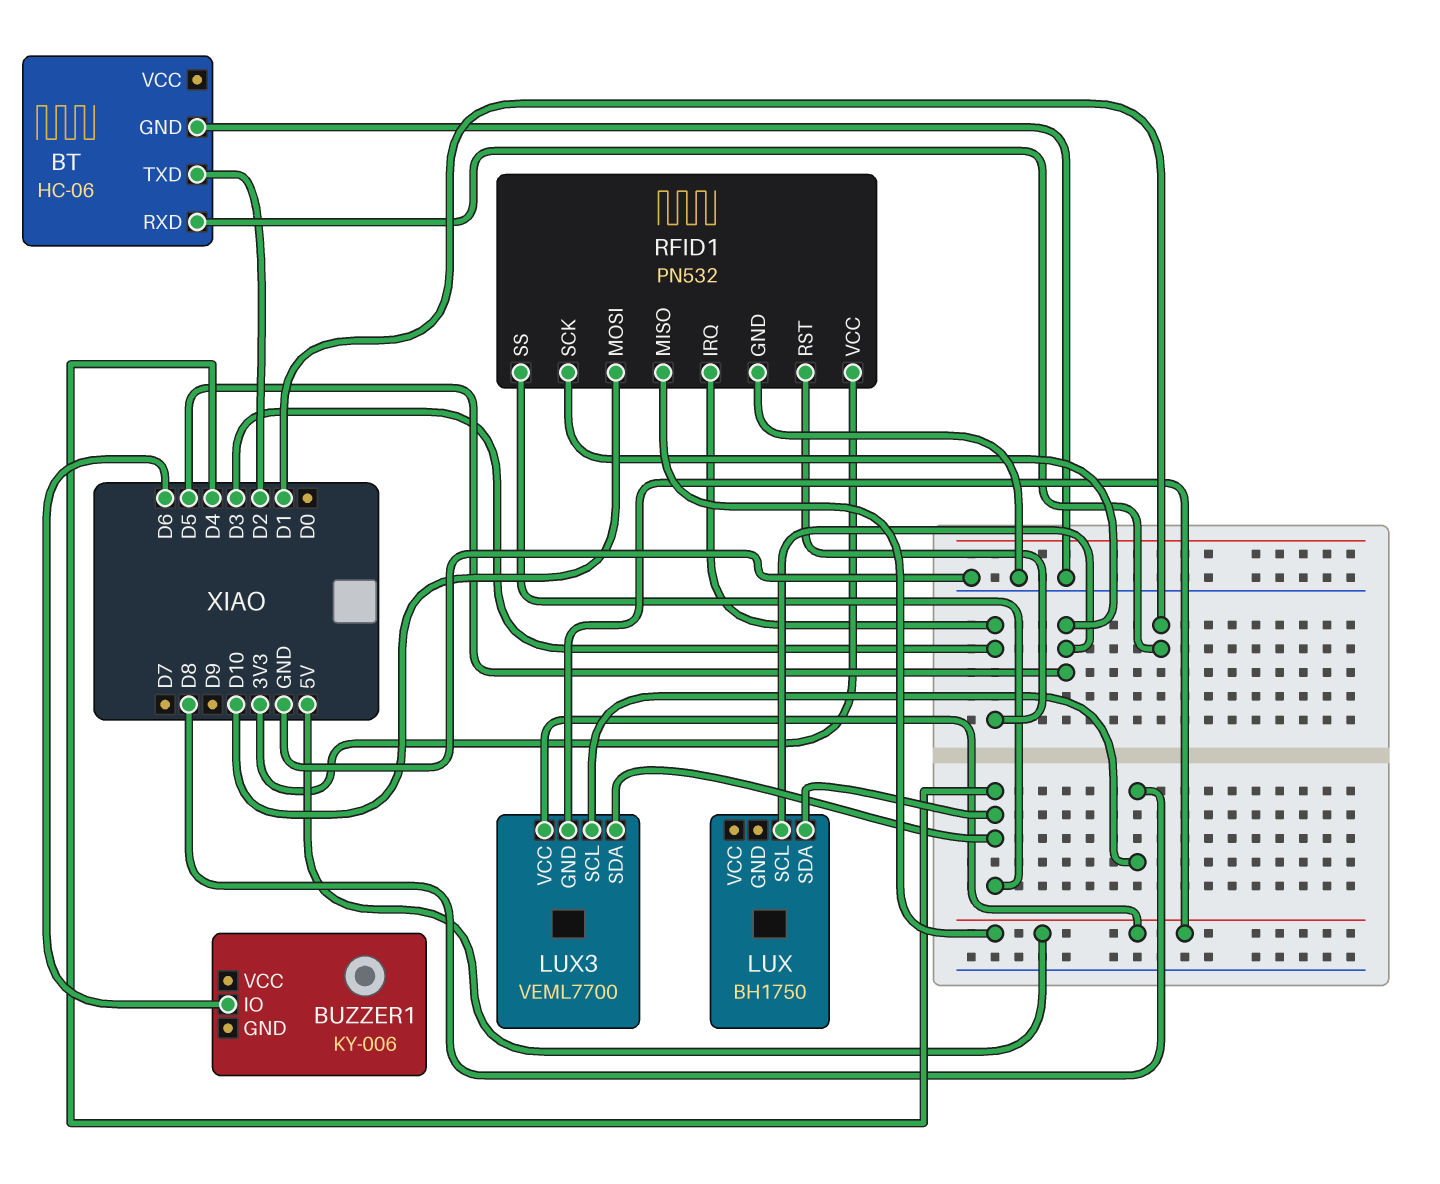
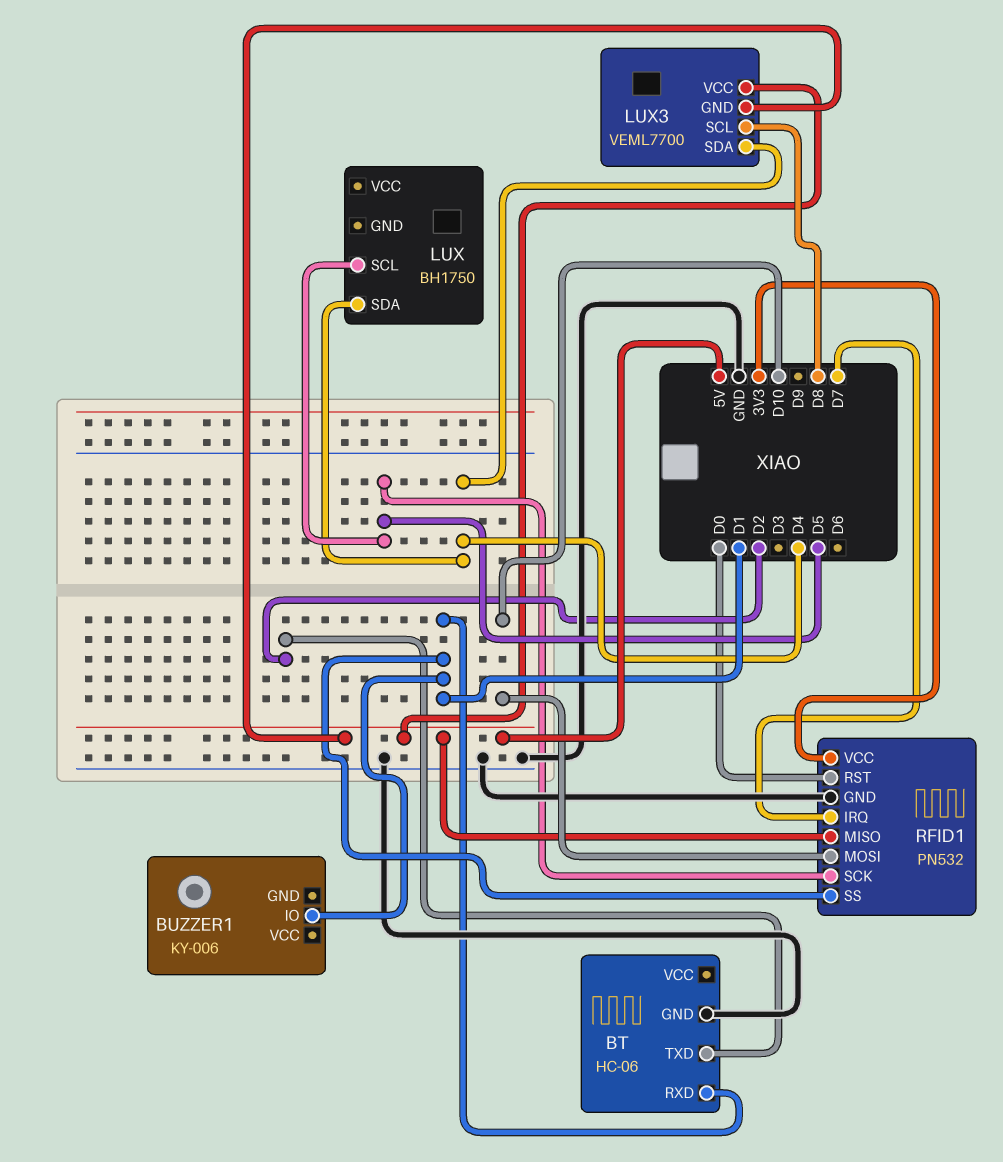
BUZZER1 pin IO: D6 -> D1
RFID1 pin IRQ: D3 -> D7
RFID1 pin RST: D3 -> D0
RFID1 pin SS: D4 -> D1

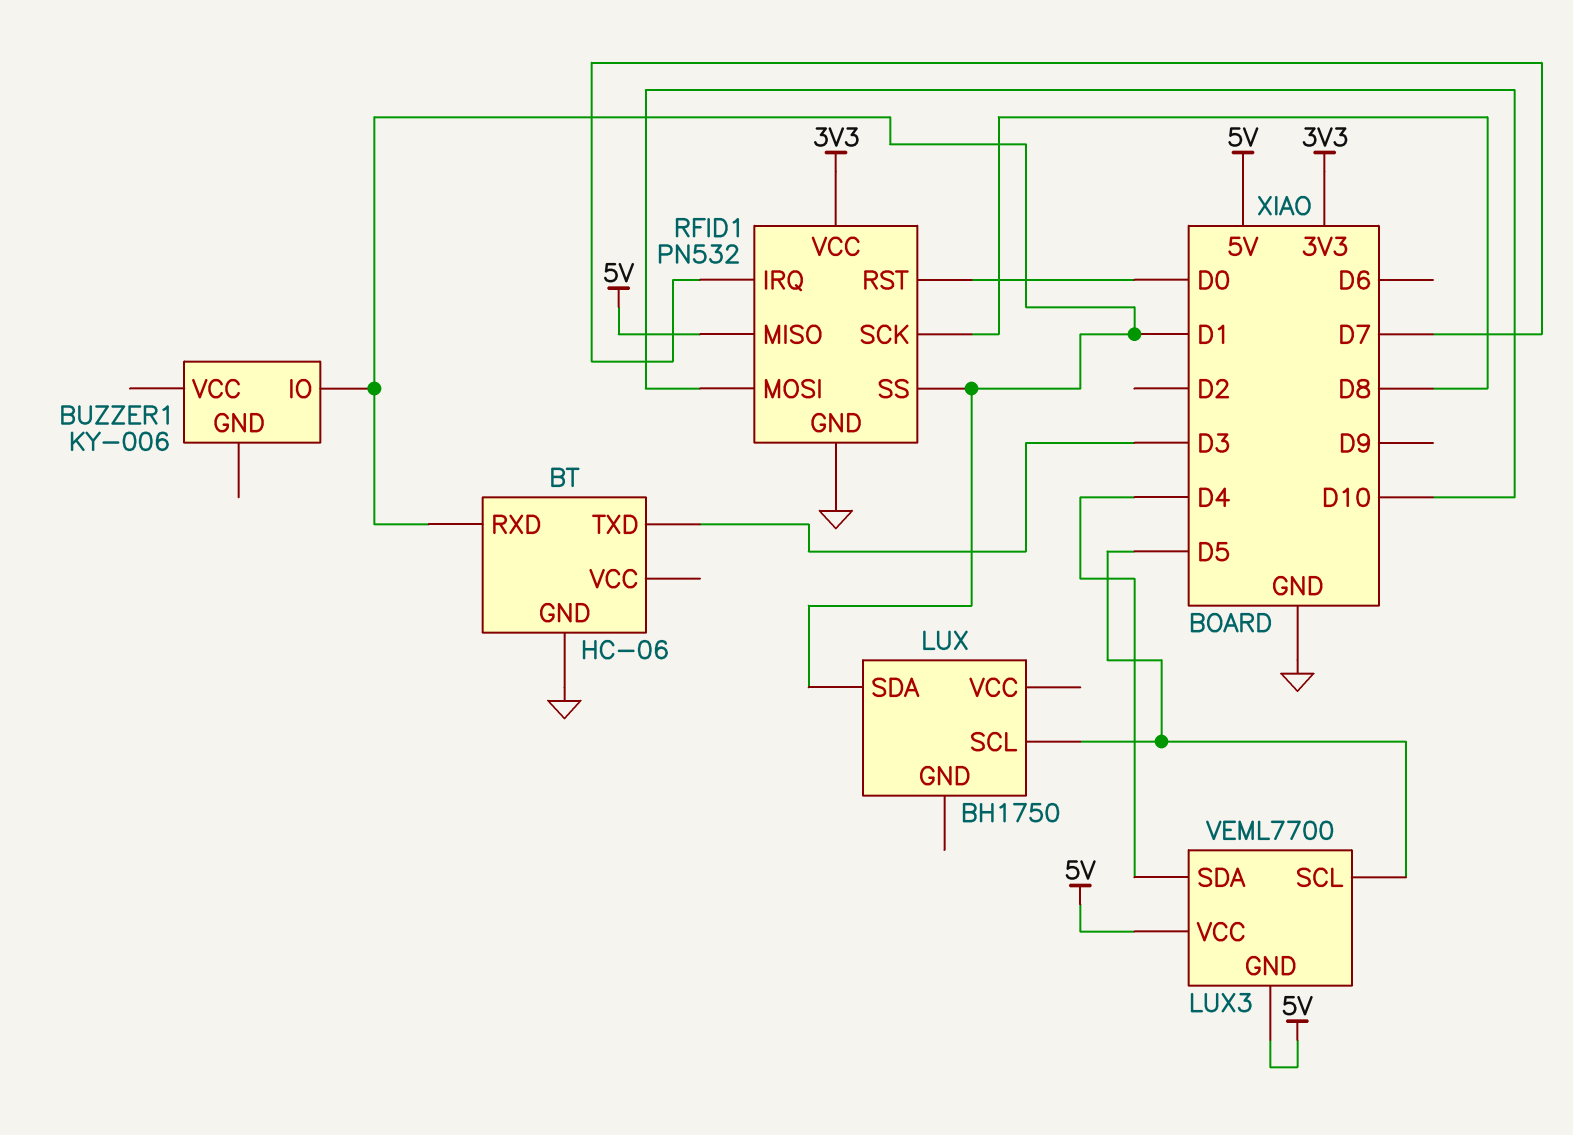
BT pin TXD: D2 -> D3
LUX pin SDA: D4 -> D1
LUX3 pin SCL: D8 -> D5
RFID1 pin SCK: D5 -> D8

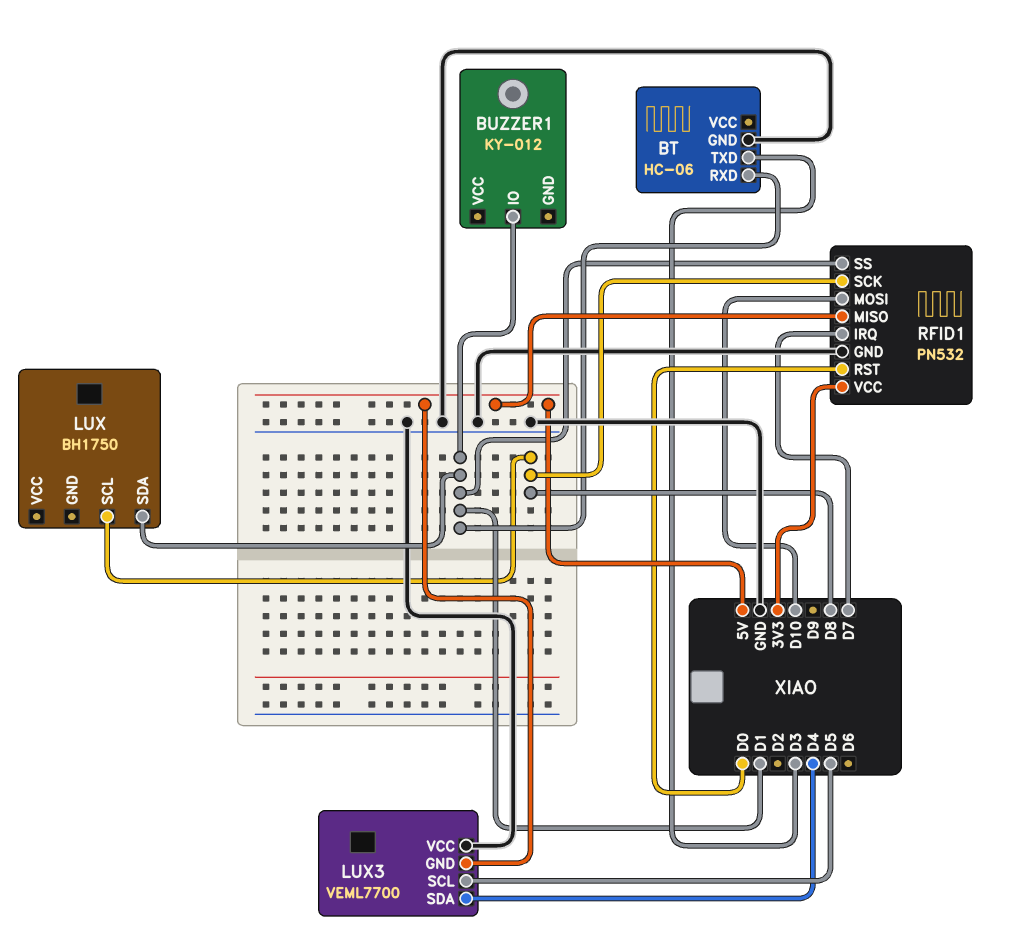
BUZZER1: KY-006 -> KY-012
LUX pin SCL: D5 -> D8
LUX3 pin VCC: 5V -> GND

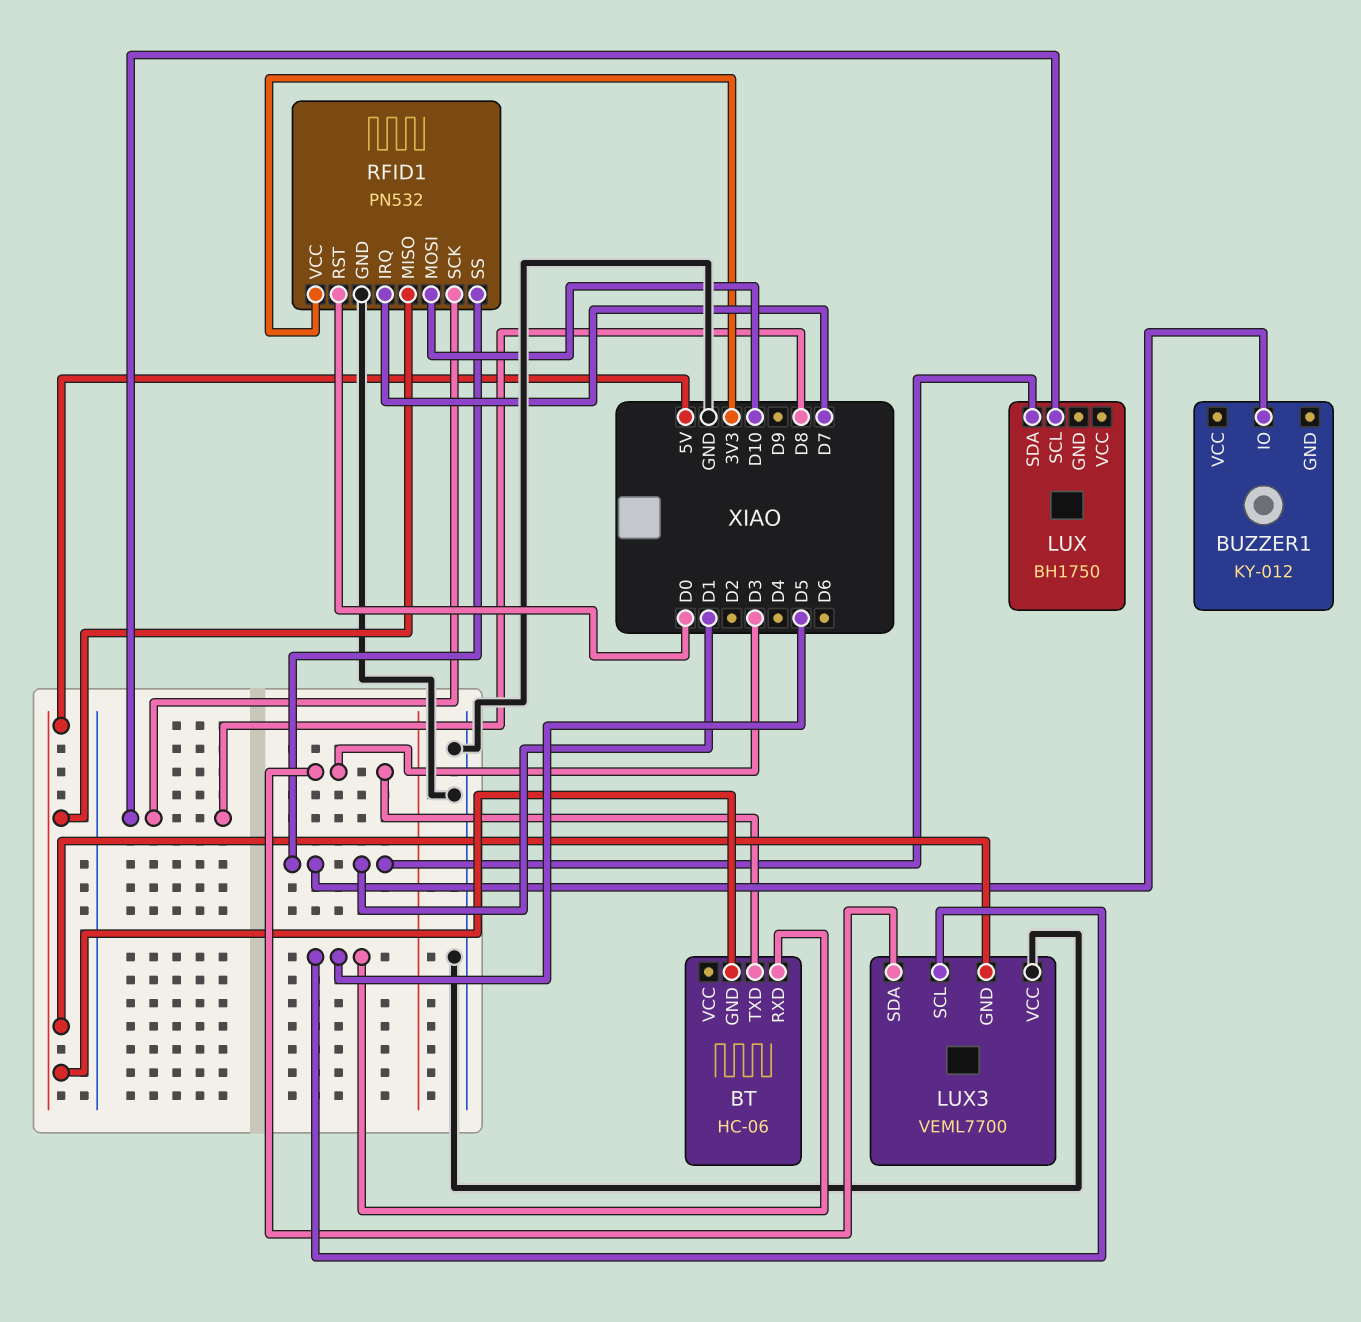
BT pin GND: GND -> 5V
BT pin RXD: D1 -> D5
LUX3 pin SDA: D4 -> D3

